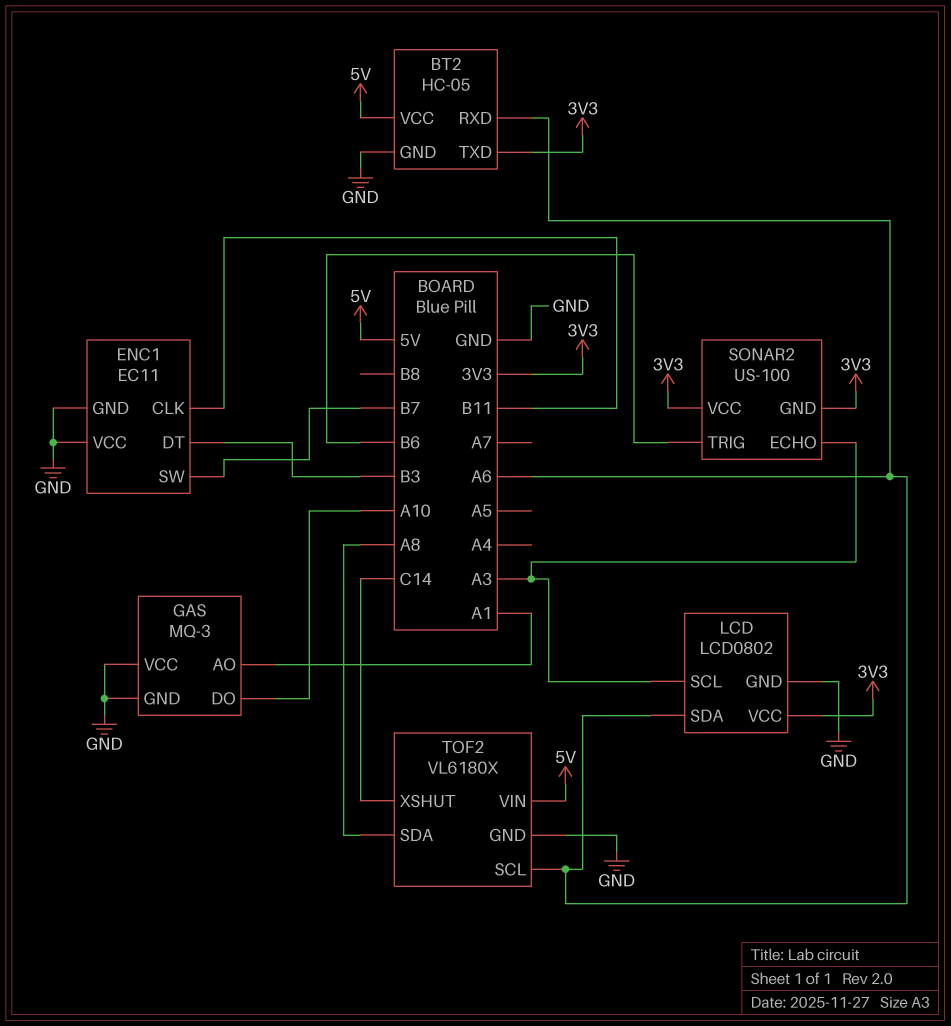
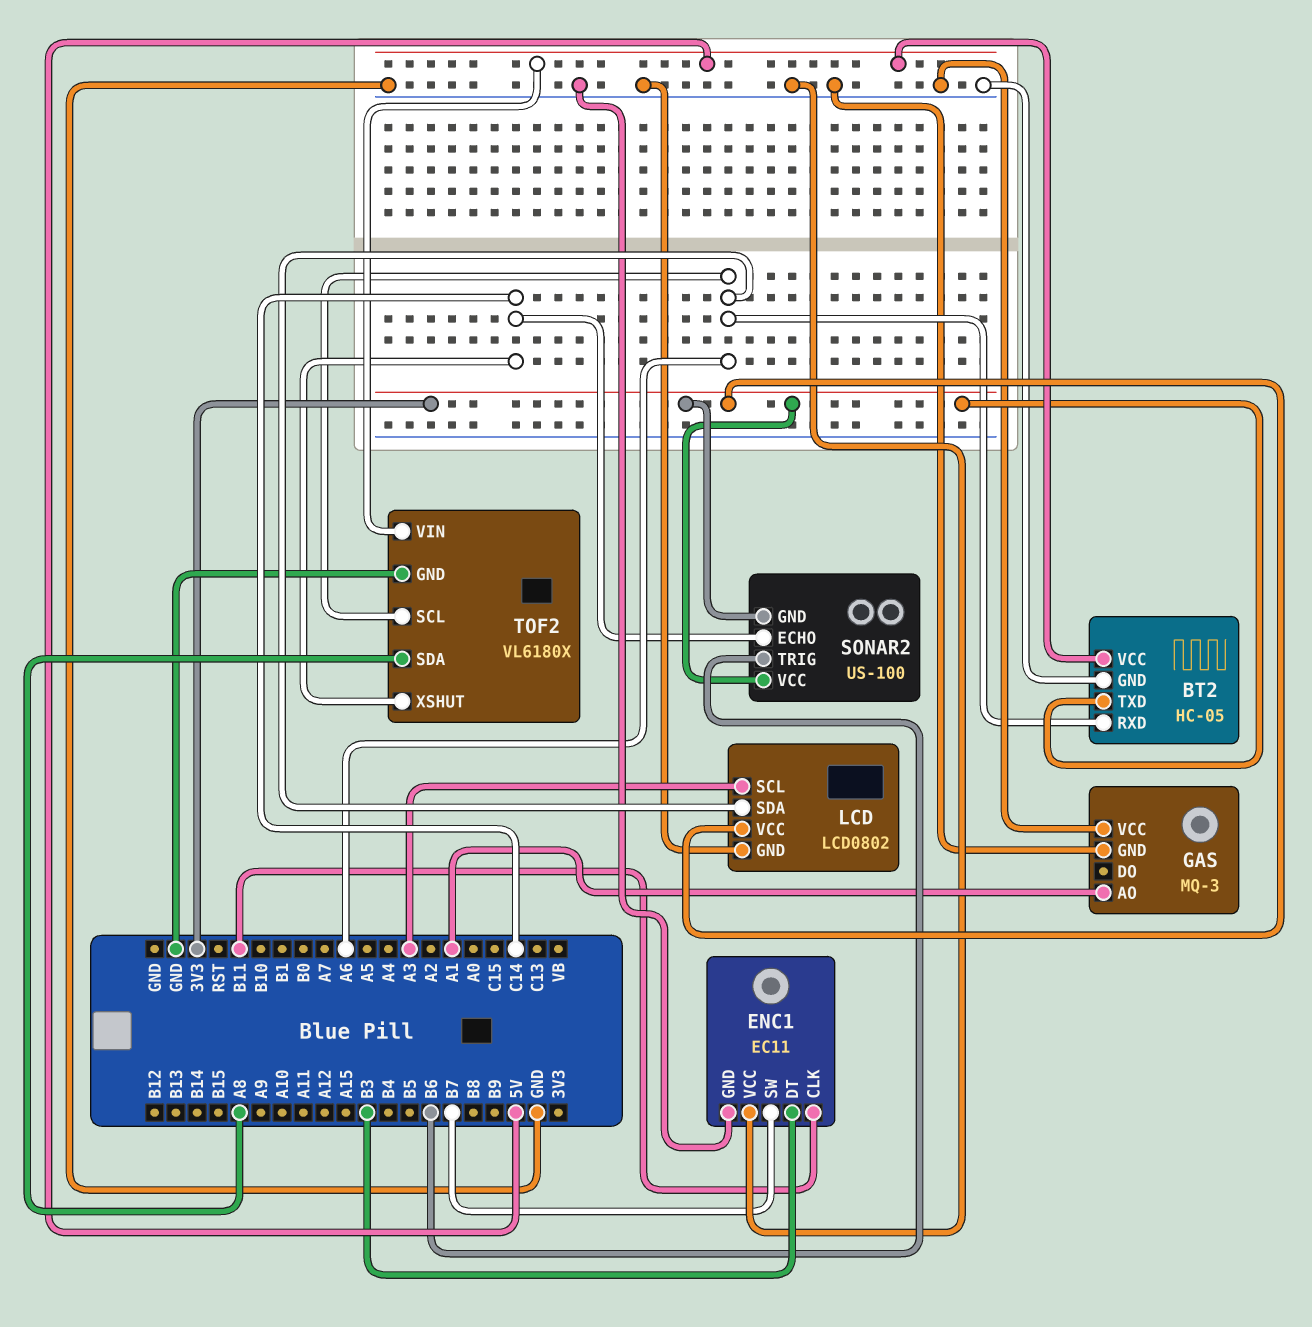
GAS pin DO: A10 -> none
SONAR2 pin ECHO: A3 -> C14

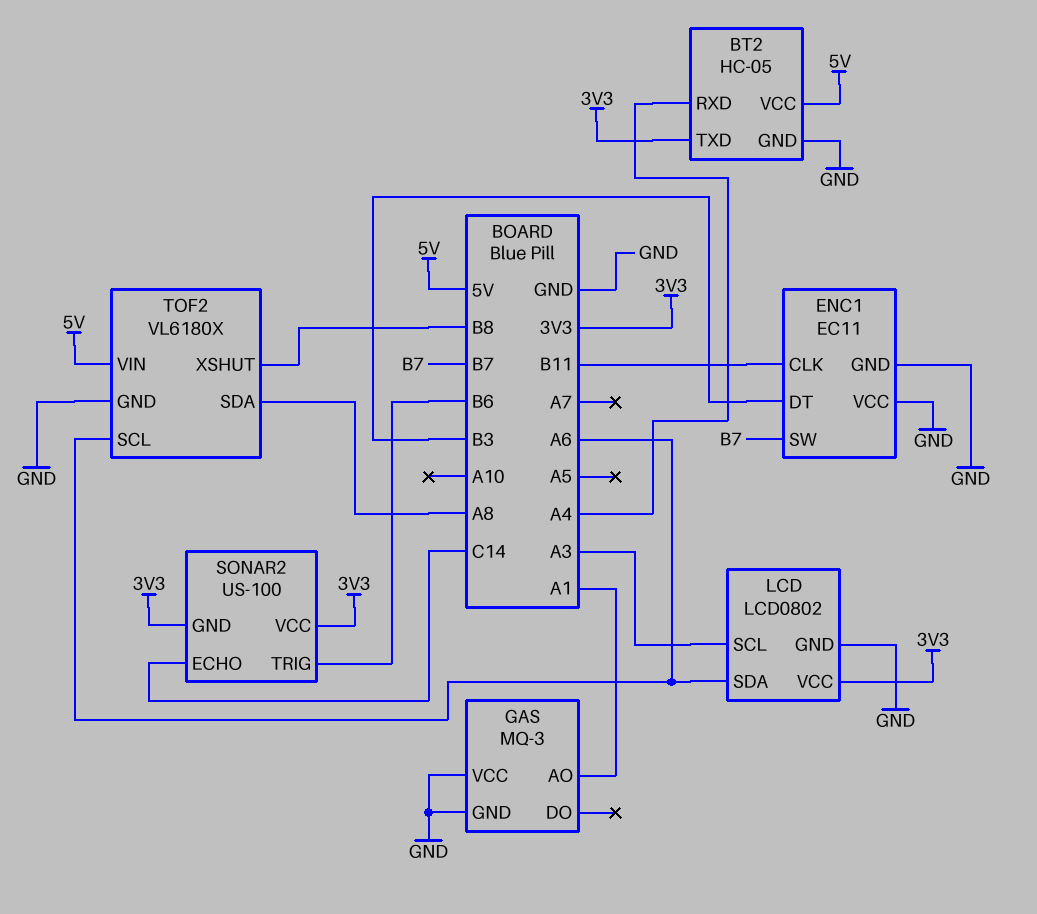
BT2 pin RXD: A6 -> A4
TOF2 pin XSHUT: C14 -> B8

